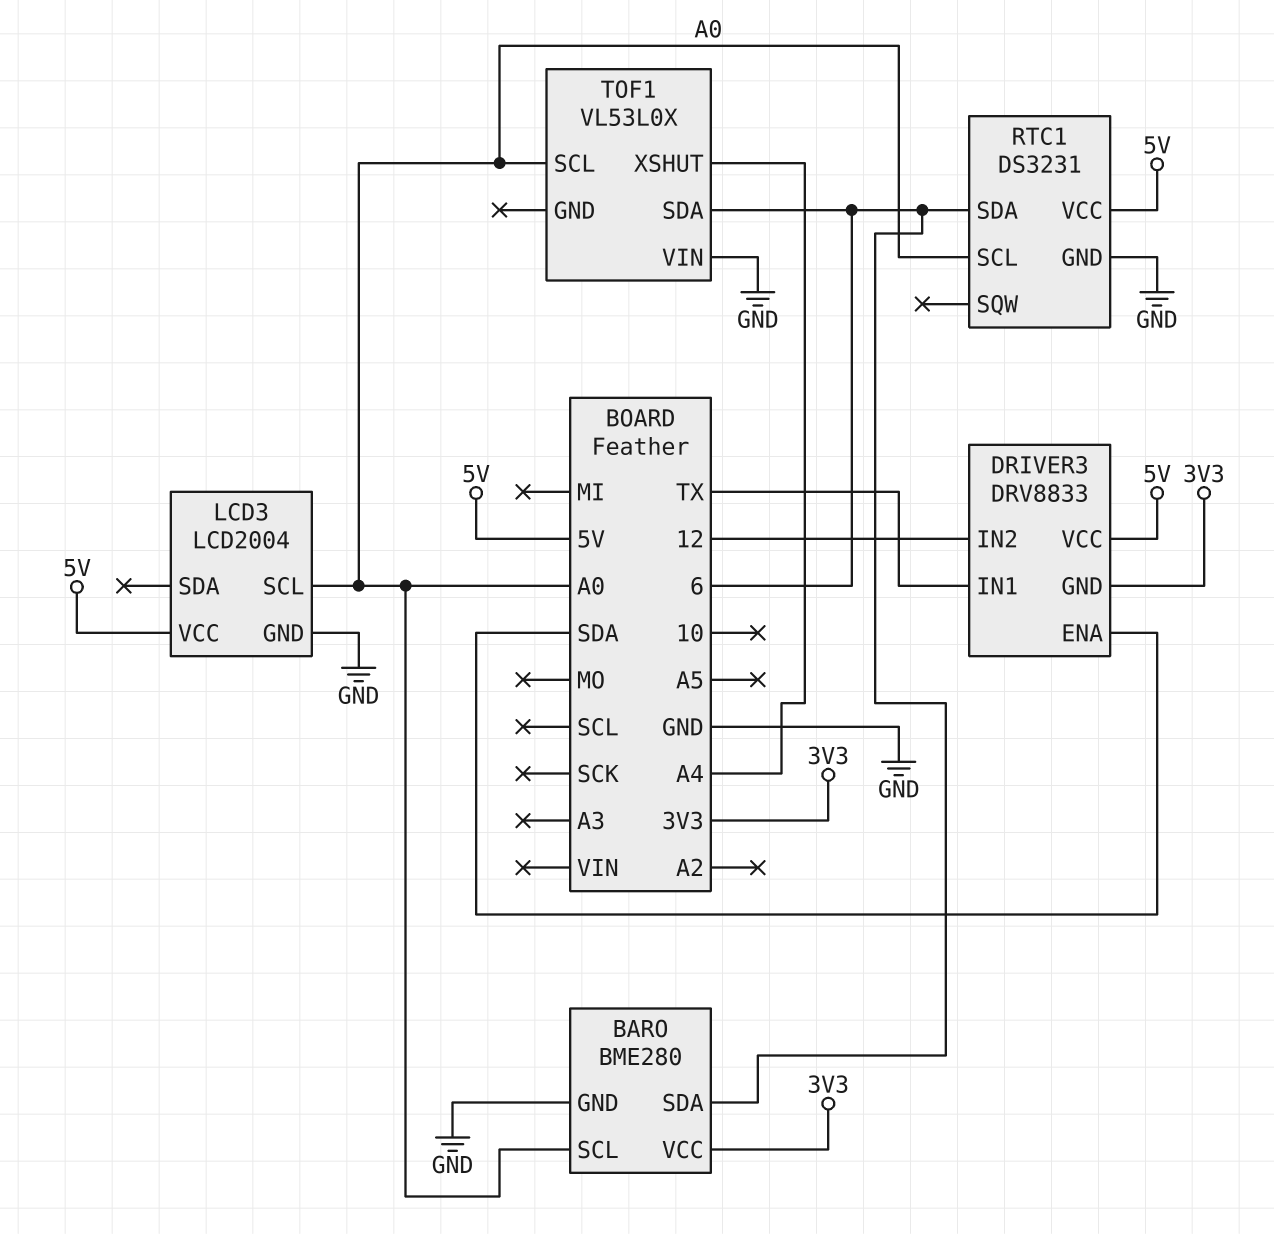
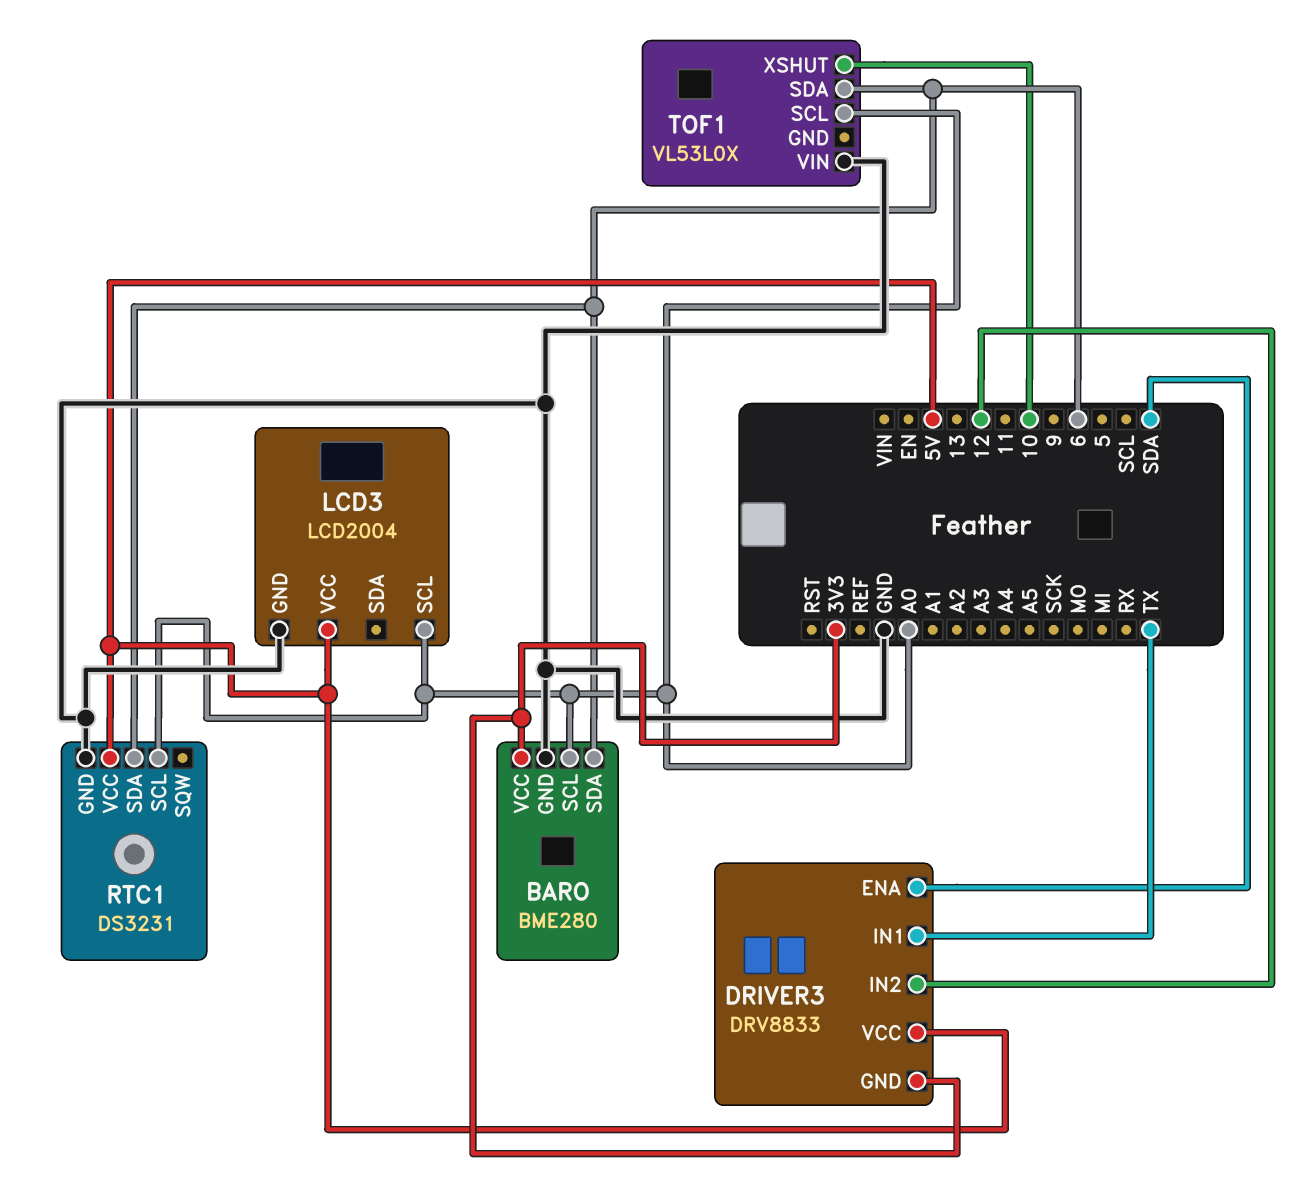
TOF1 pin XSHUT: A4 -> 10

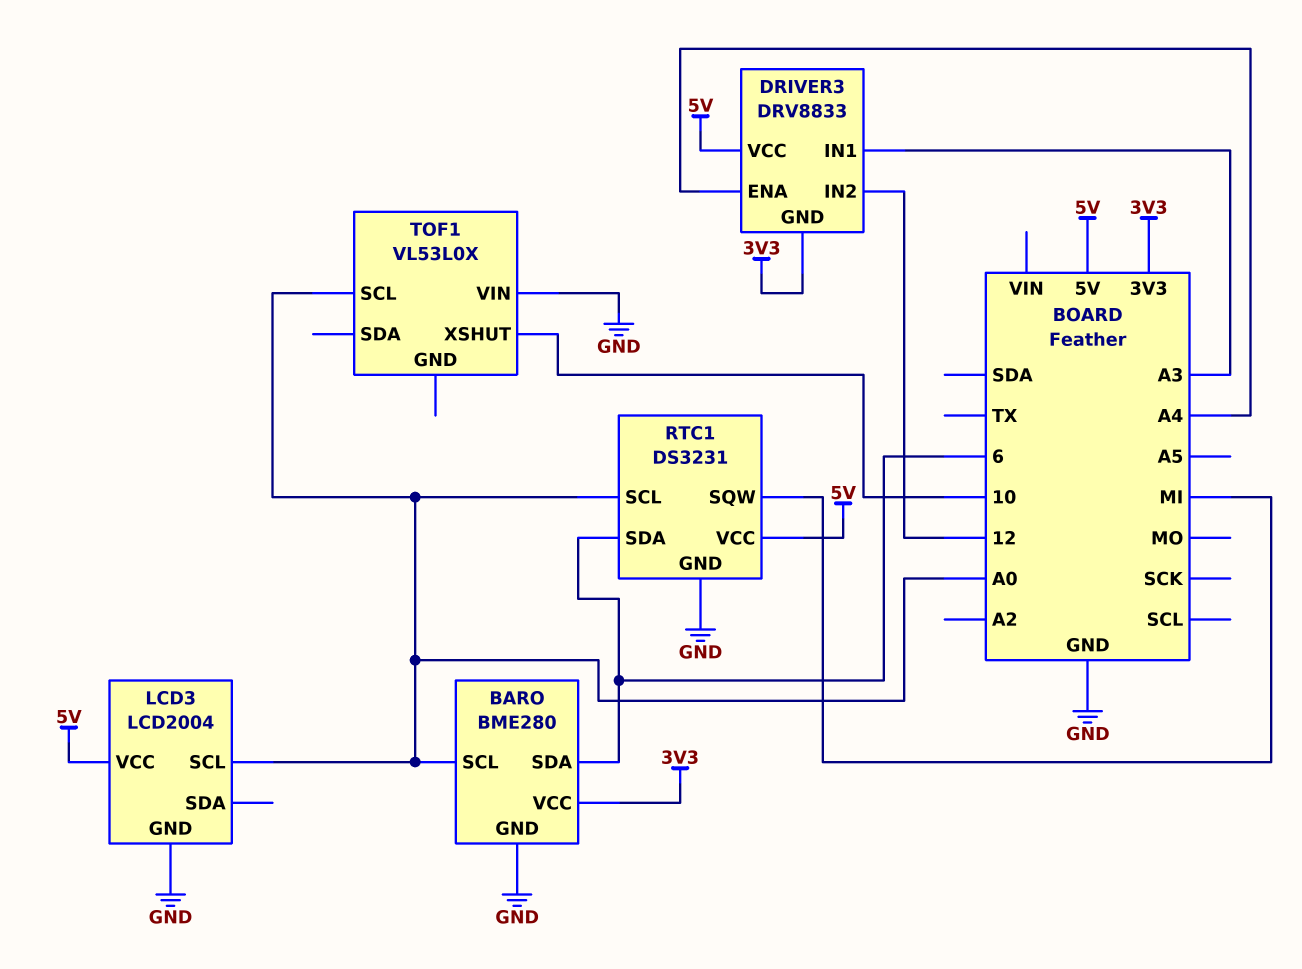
DRIVER3 pin ENA: SDA -> A4
DRIVER3 pin IN1: TX -> A3
RTC1 pin SQW: none -> MI
TOF1 pin SDA: 6 -> none

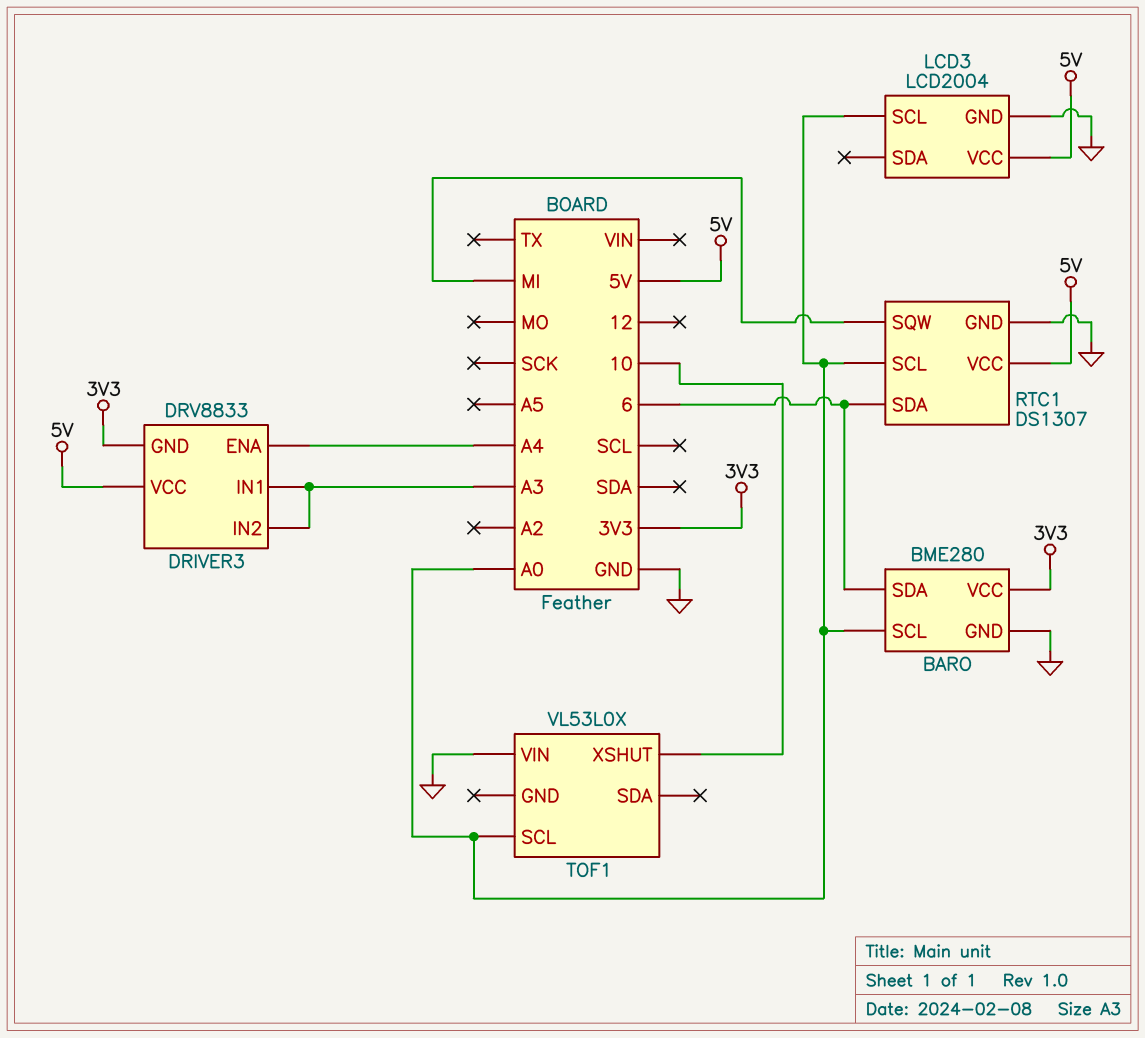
DRIVER3 pin IN2: 12 -> A3
RTC1: DS3231 -> DS1307

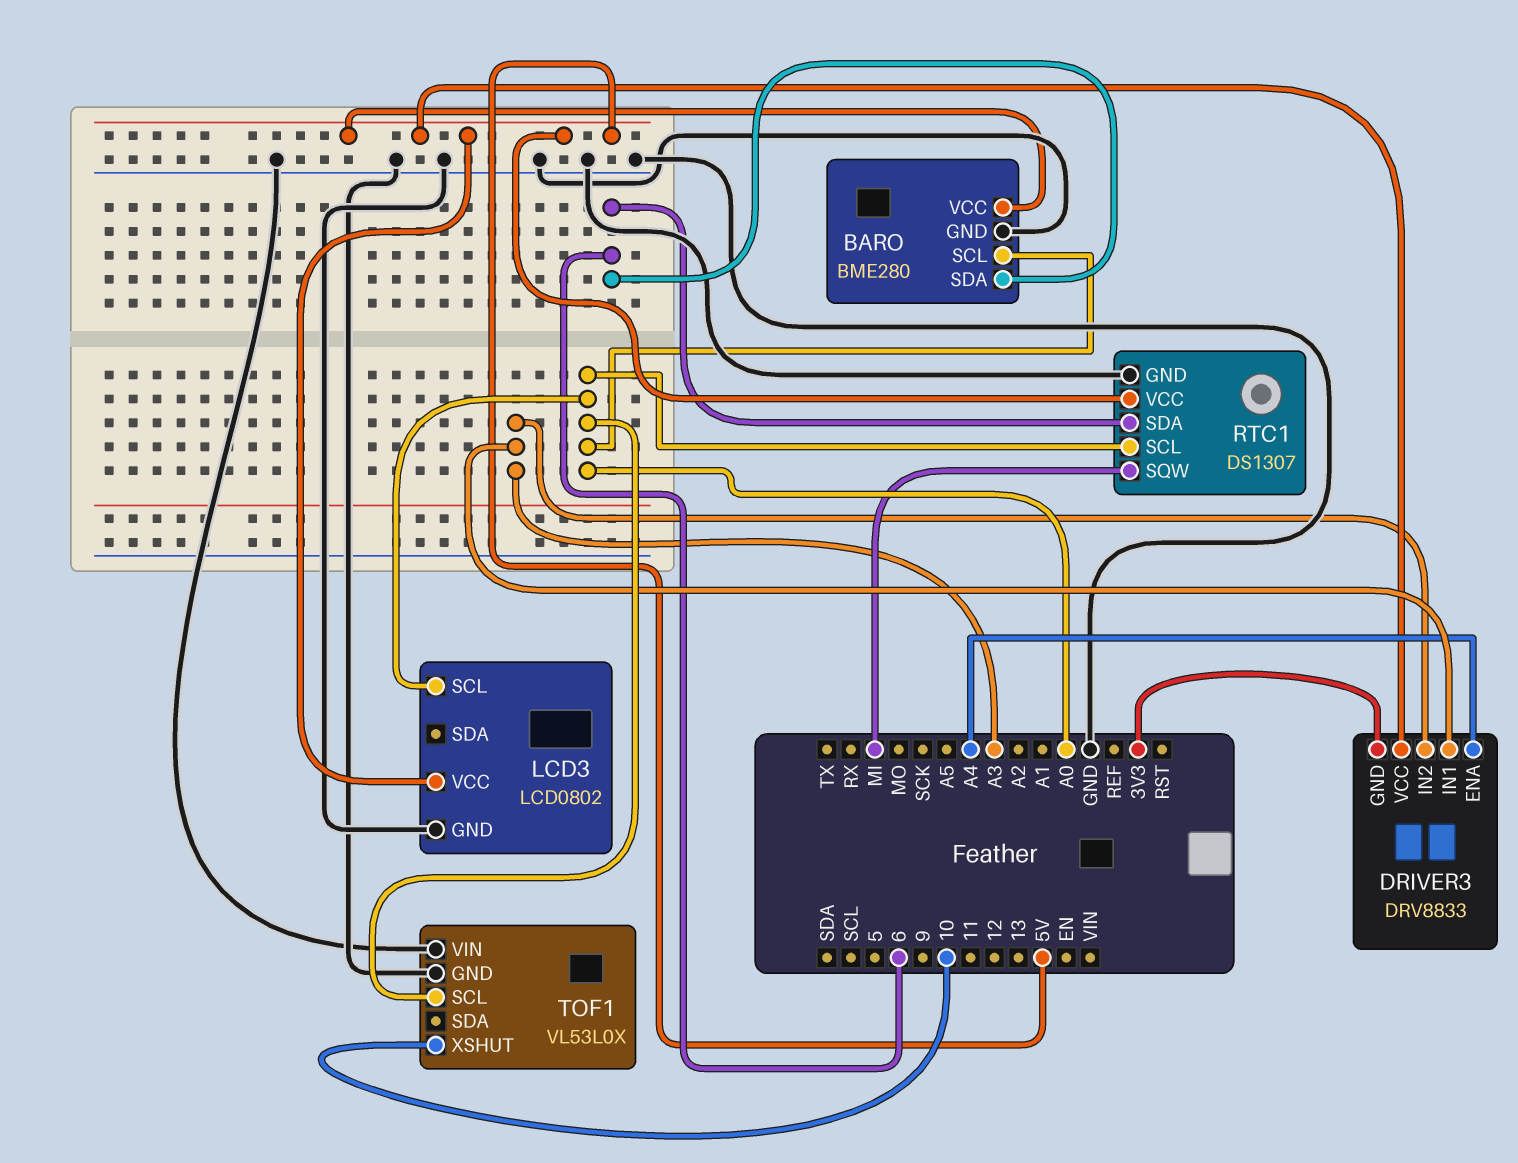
BARO pin VCC: 3V3 -> 5V
LCD3: LCD2004 -> LCD0802
TOF1 pin GND: none -> GND

